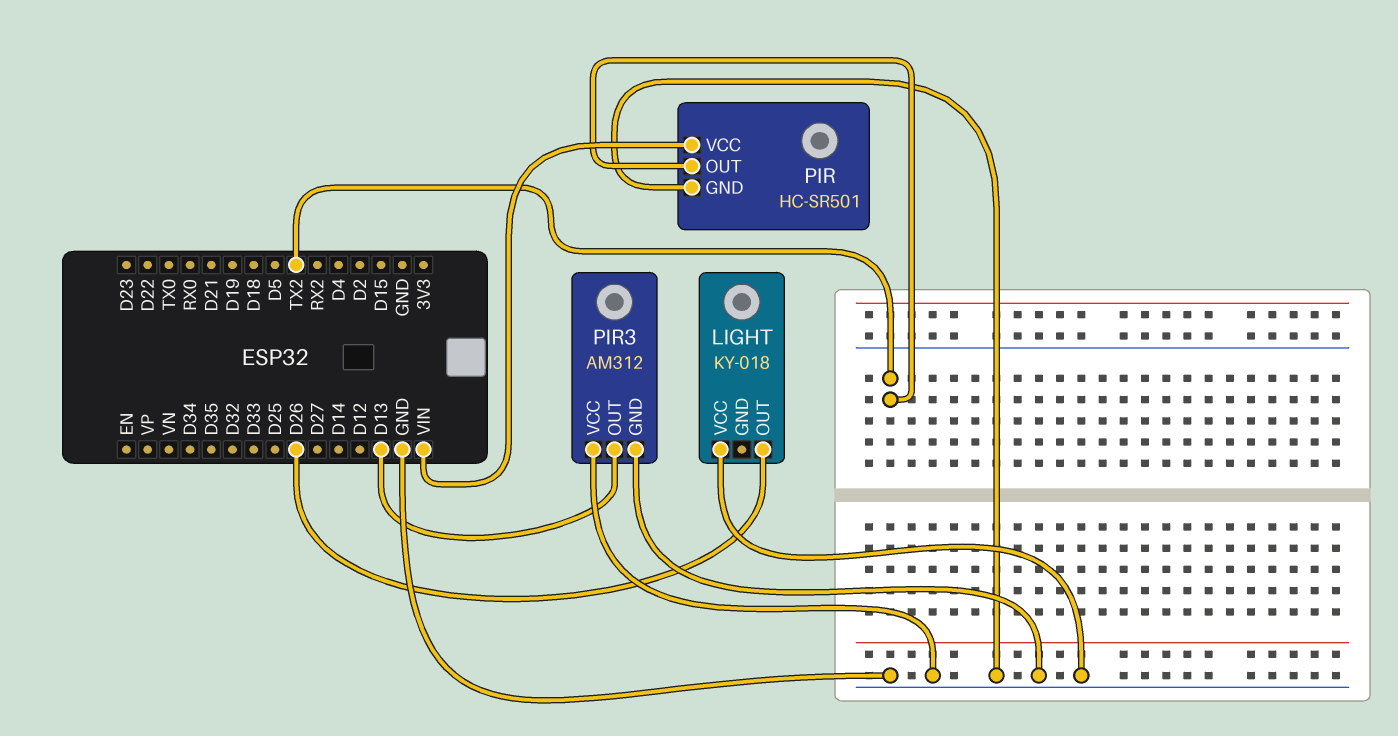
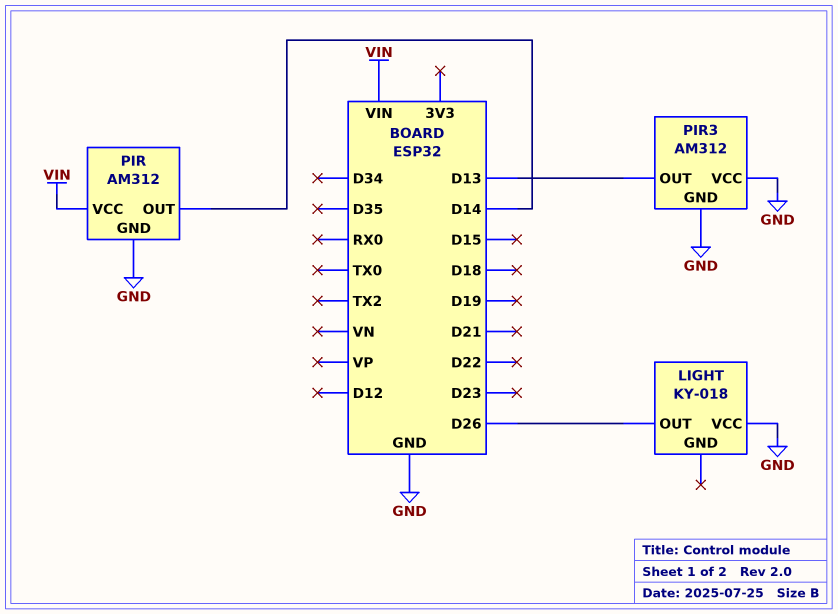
PIR: HC-SR501 -> AM312
PIR pin OUT: TX2 -> D14

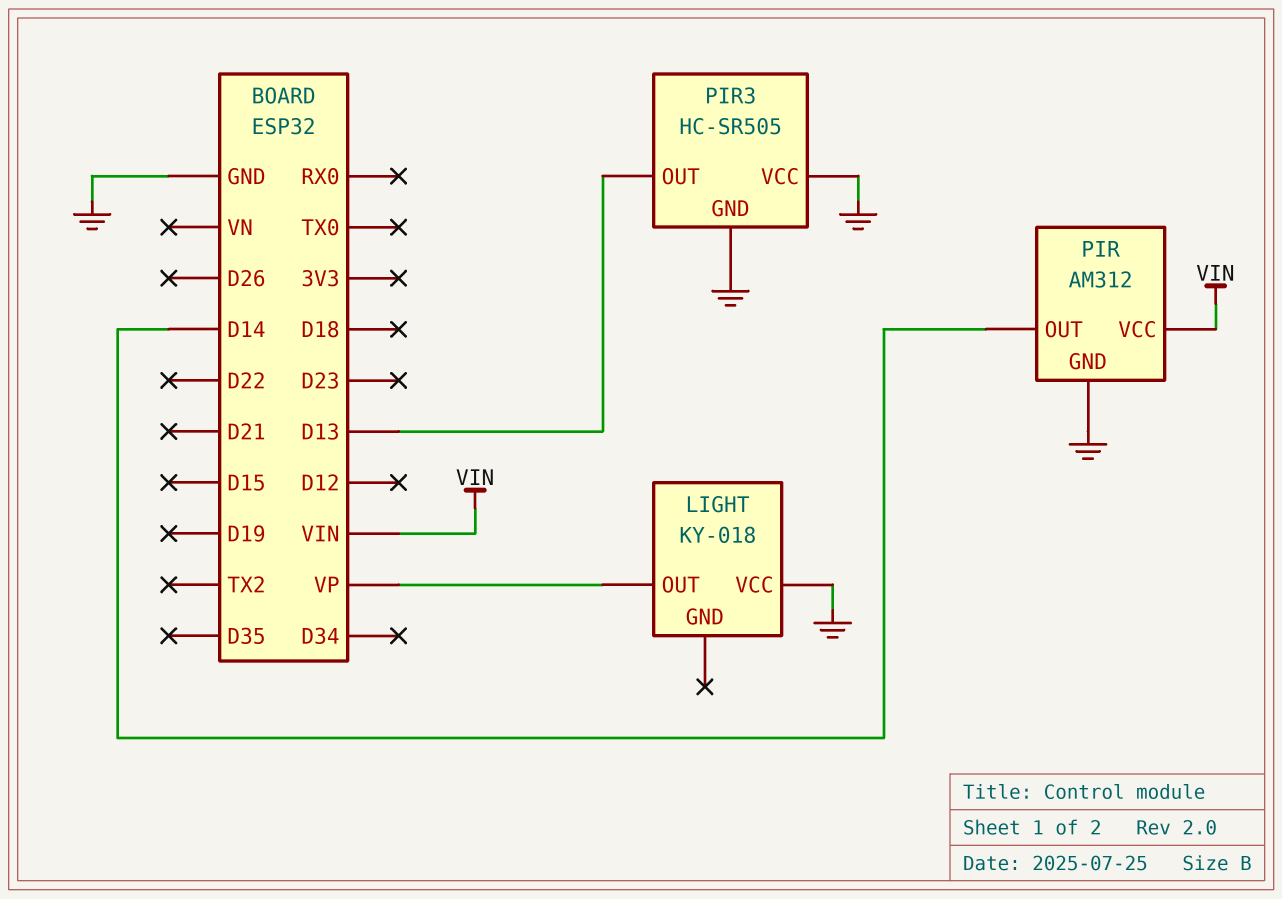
LIGHT pin OUT: D26 -> VP
PIR3: AM312 -> HC-SR505

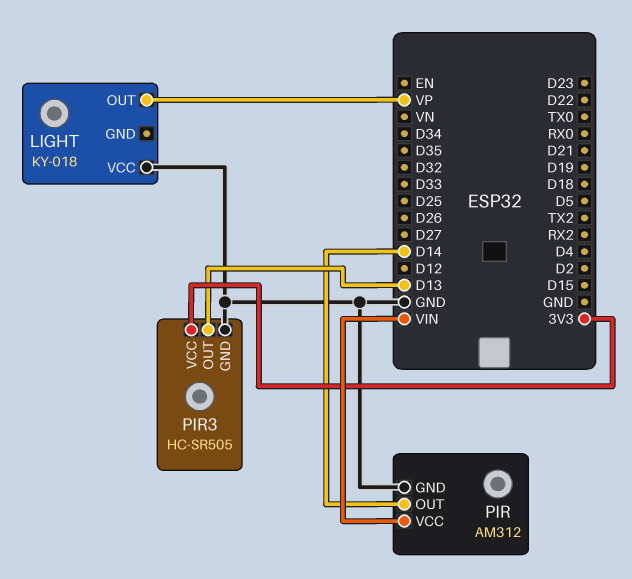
PIR3 pin VCC: GND -> 3V3

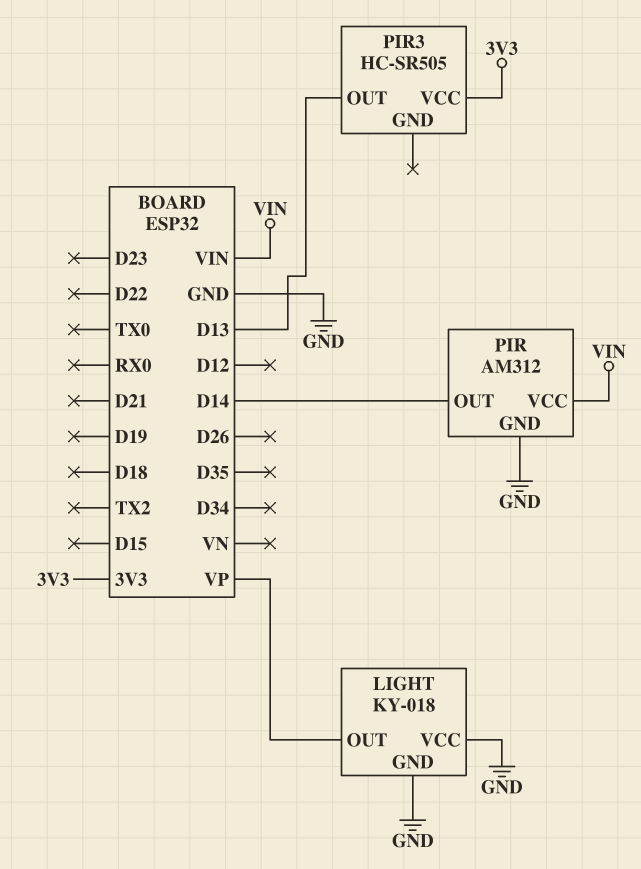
LIGHT pin GND: none -> GND
PIR3 pin GND: GND -> none

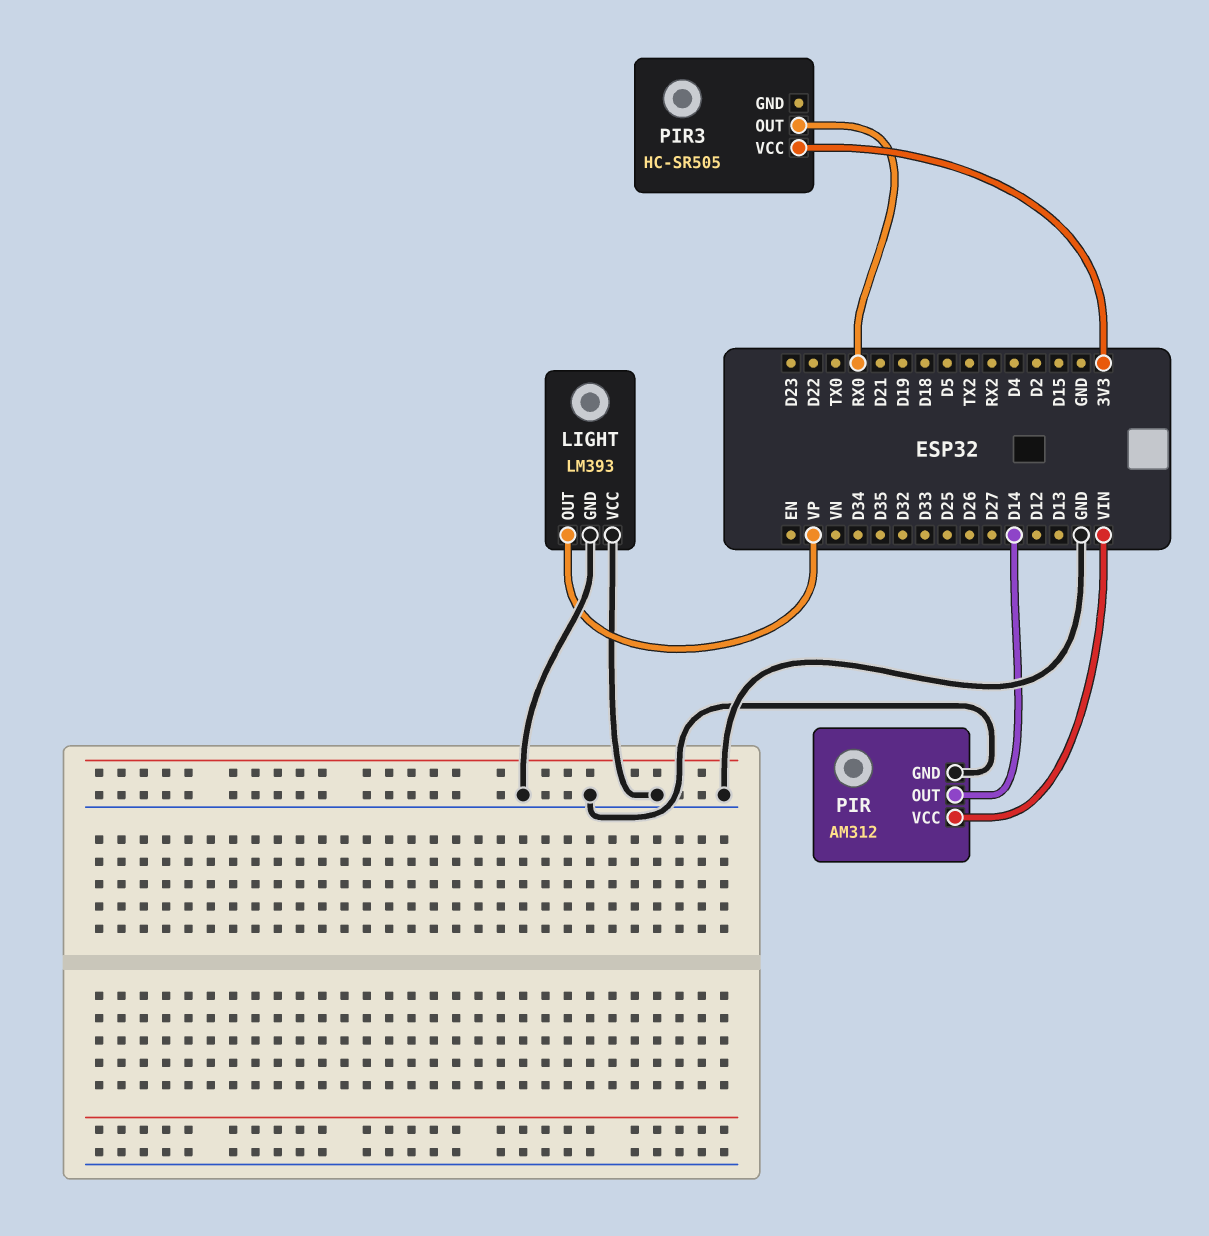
LIGHT: KY-018 -> LM393
PIR3 pin OUT: D13 -> RX0

